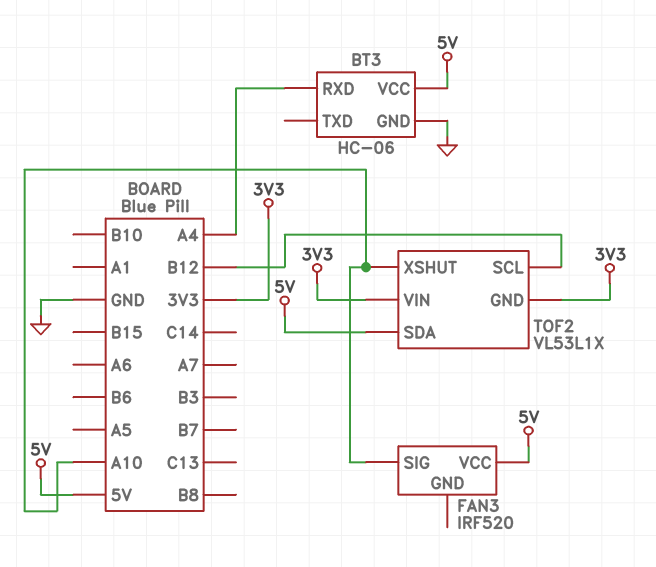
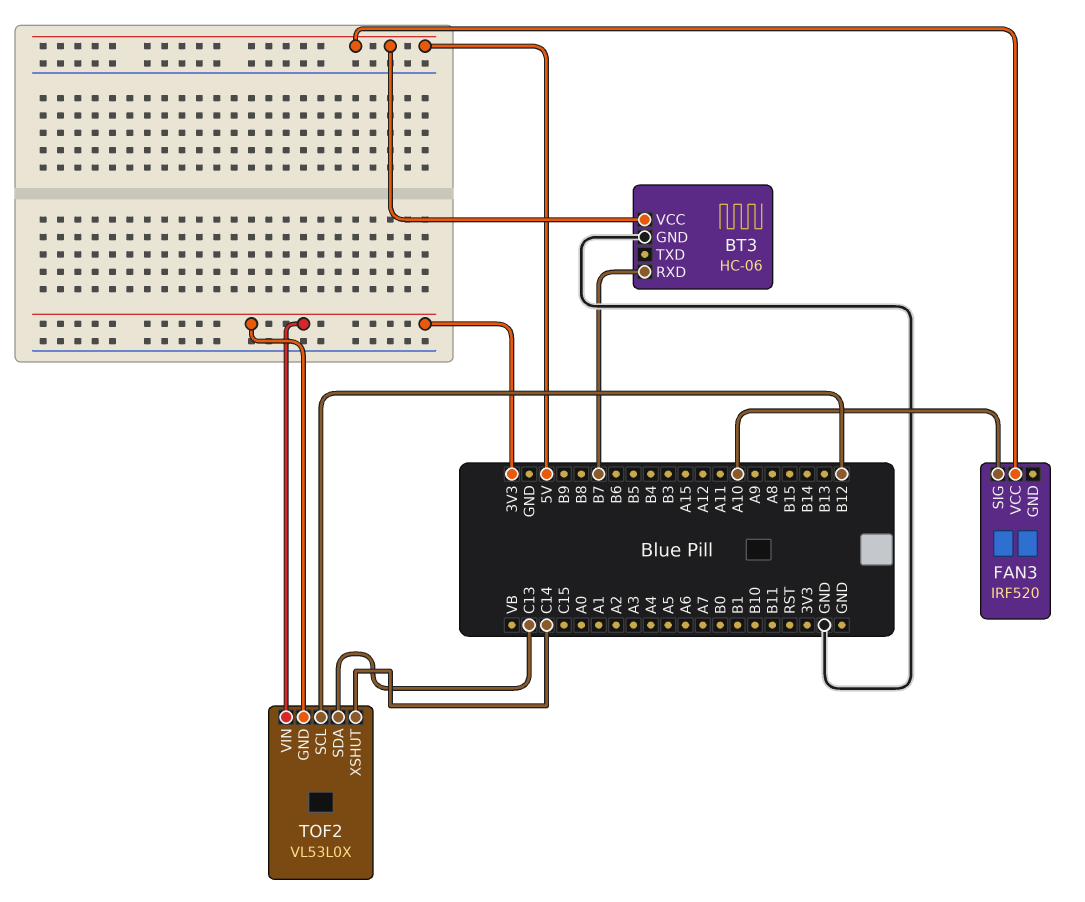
BT3 pin RXD: A4 -> B7
TOF2: VL53L1X -> VL53L0X
TOF2 pin SDA: 5V -> C13
TOF2 pin XSHUT: A10 -> C14

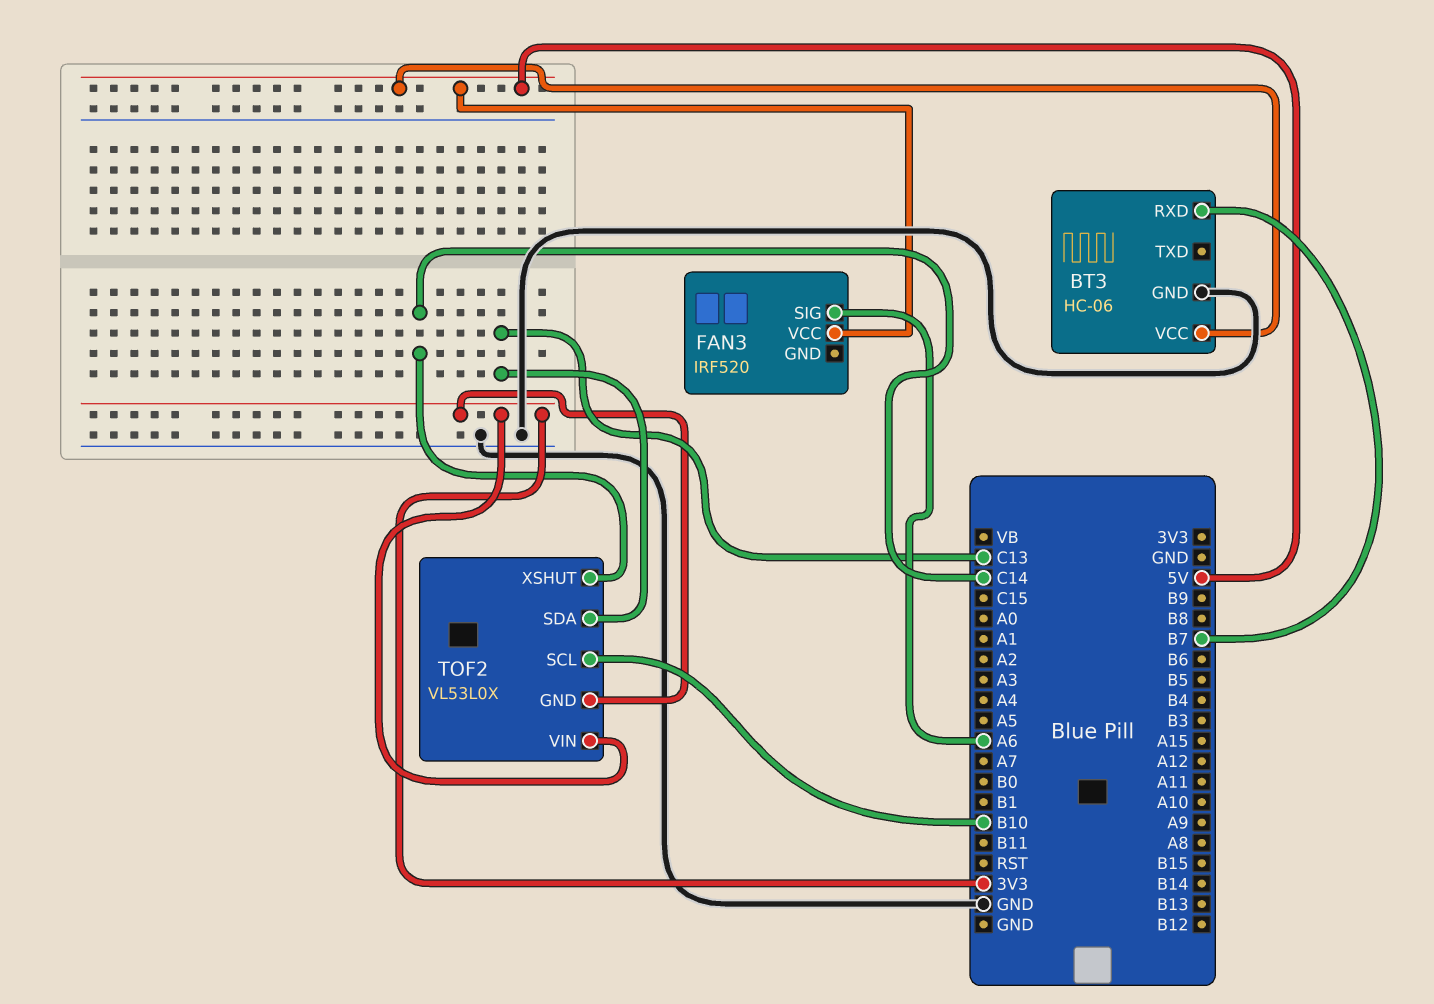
FAN3 pin SIG: A10 -> A6
TOF2 pin SCL: B12 -> B10

